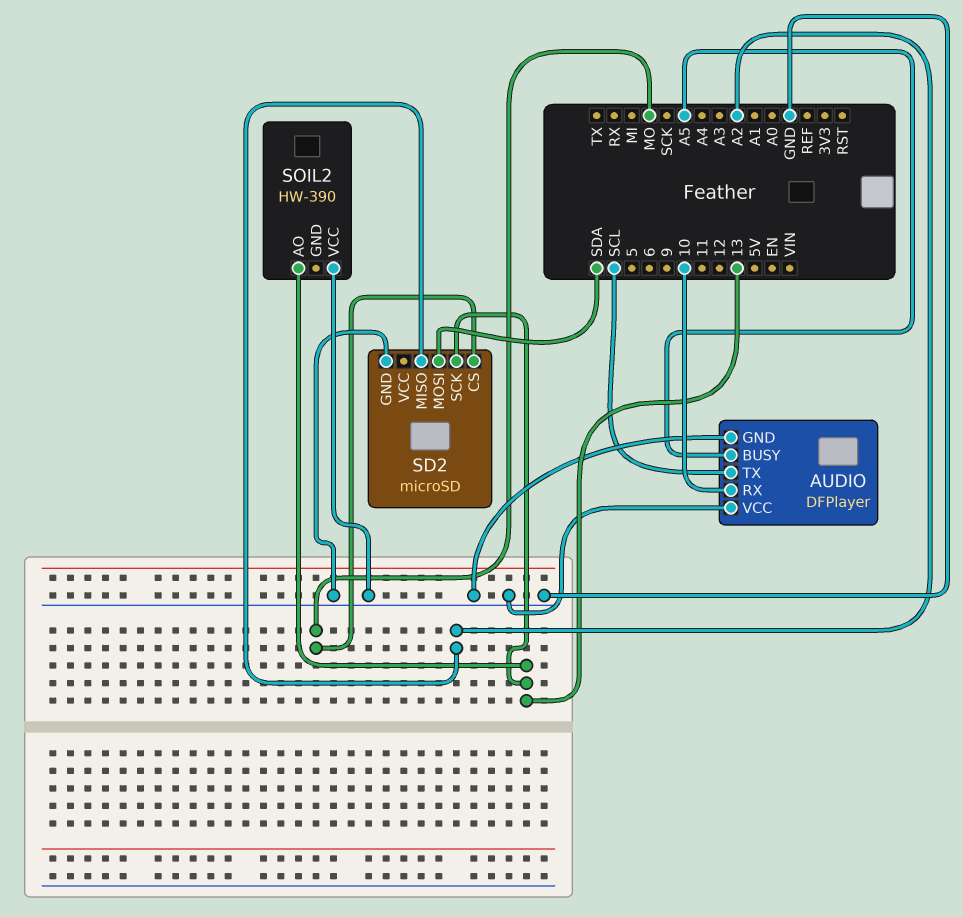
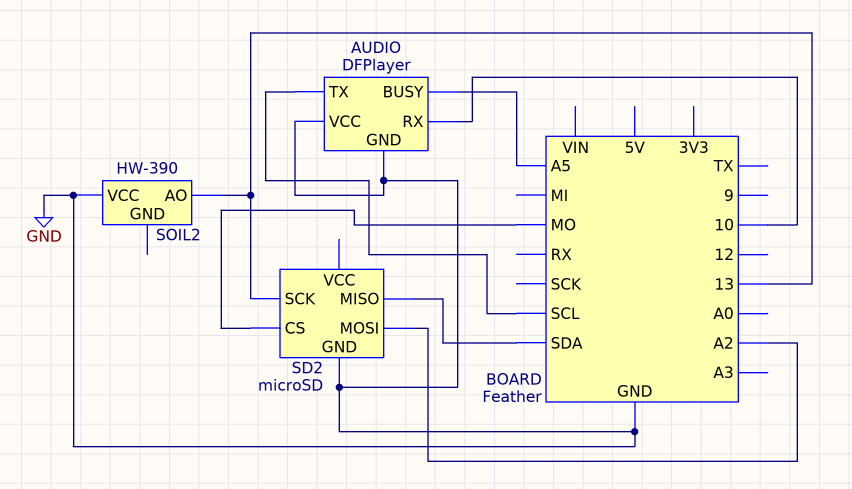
SD2 pin MISO: A2 -> SDA
SD2 pin MOSI: SDA -> A2

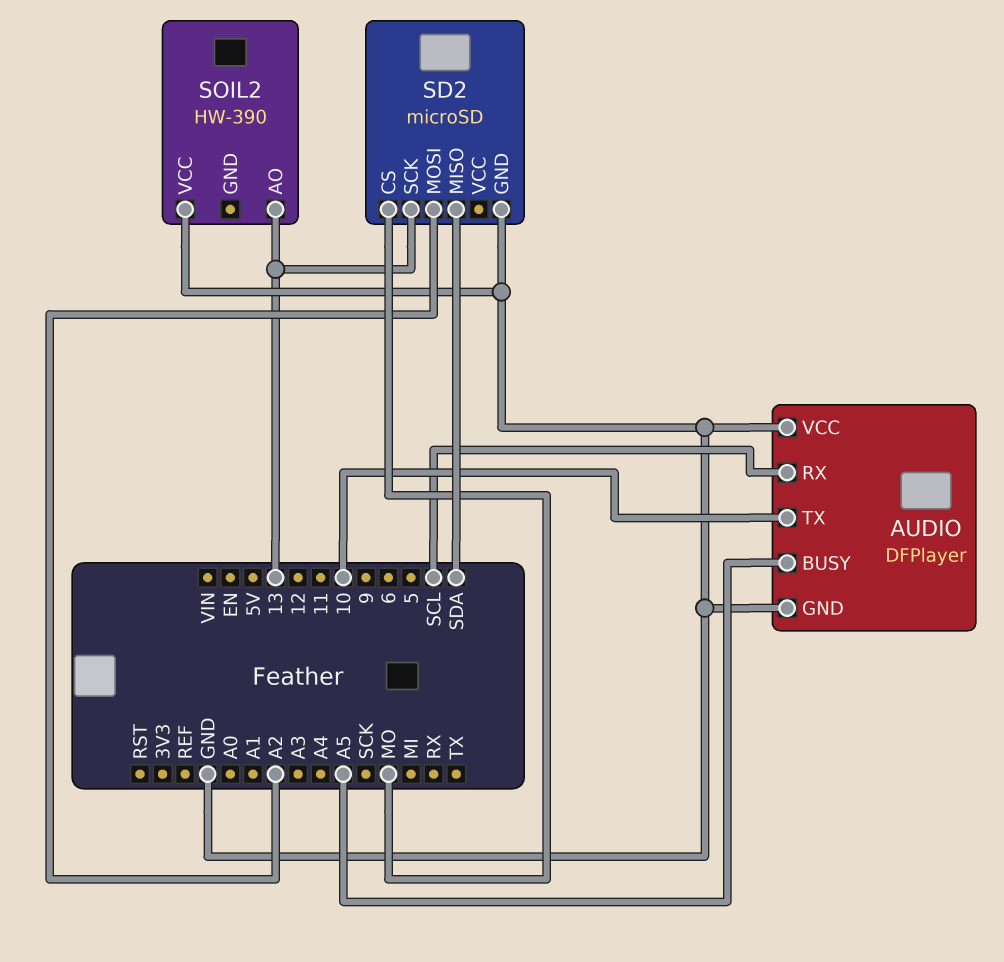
AUDIO pin RX: 10 -> SCL
AUDIO pin TX: SCL -> 10

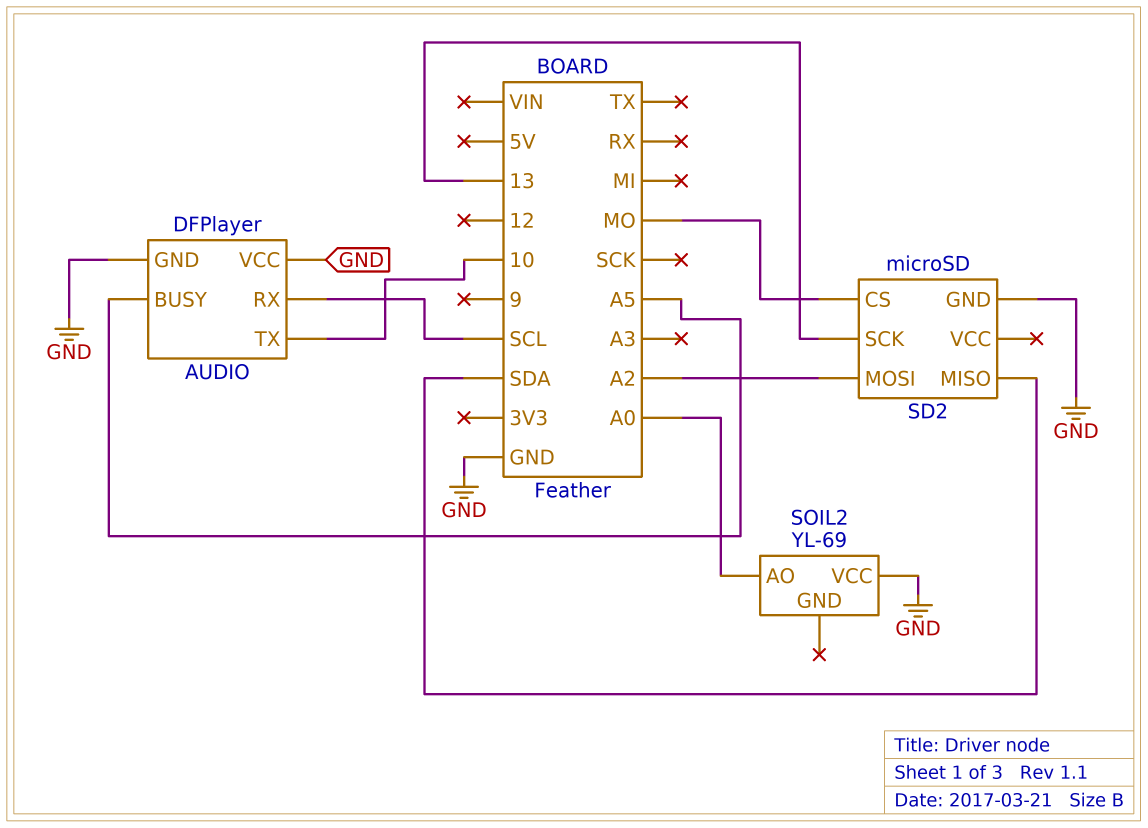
SOIL2: HW-390 -> YL-69
SOIL2 pin AO: 13 -> A0

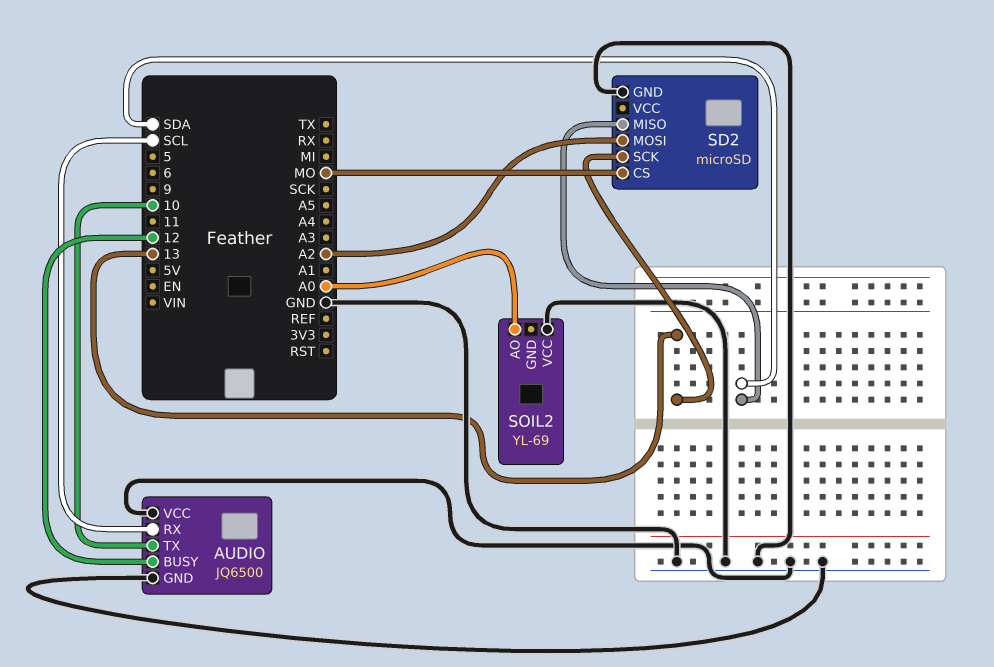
AUDIO: DFPlayer -> JQ6500
AUDIO pin BUSY: A5 -> 12

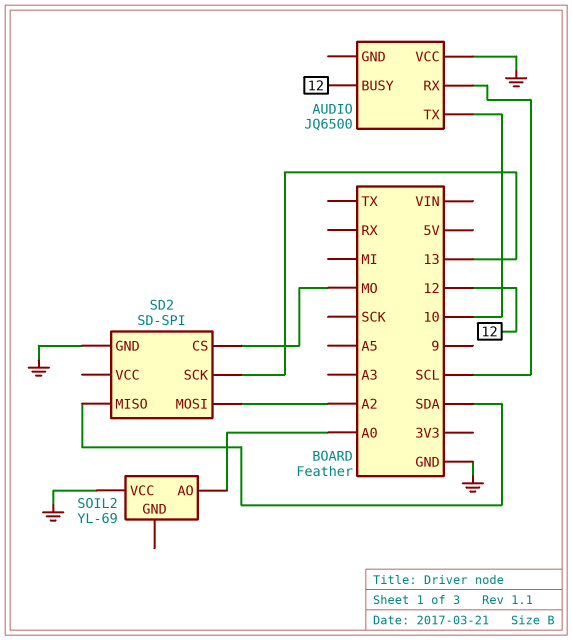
AUDIO pin GND: GND -> none
SD2: microSD -> SD-SPI

